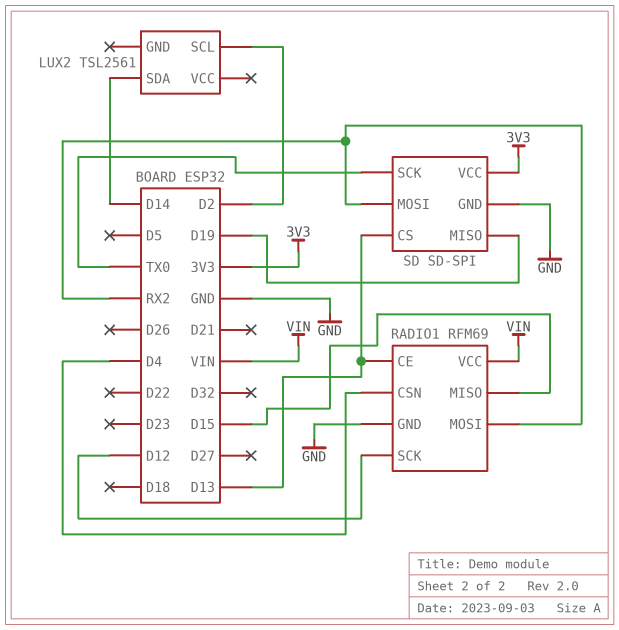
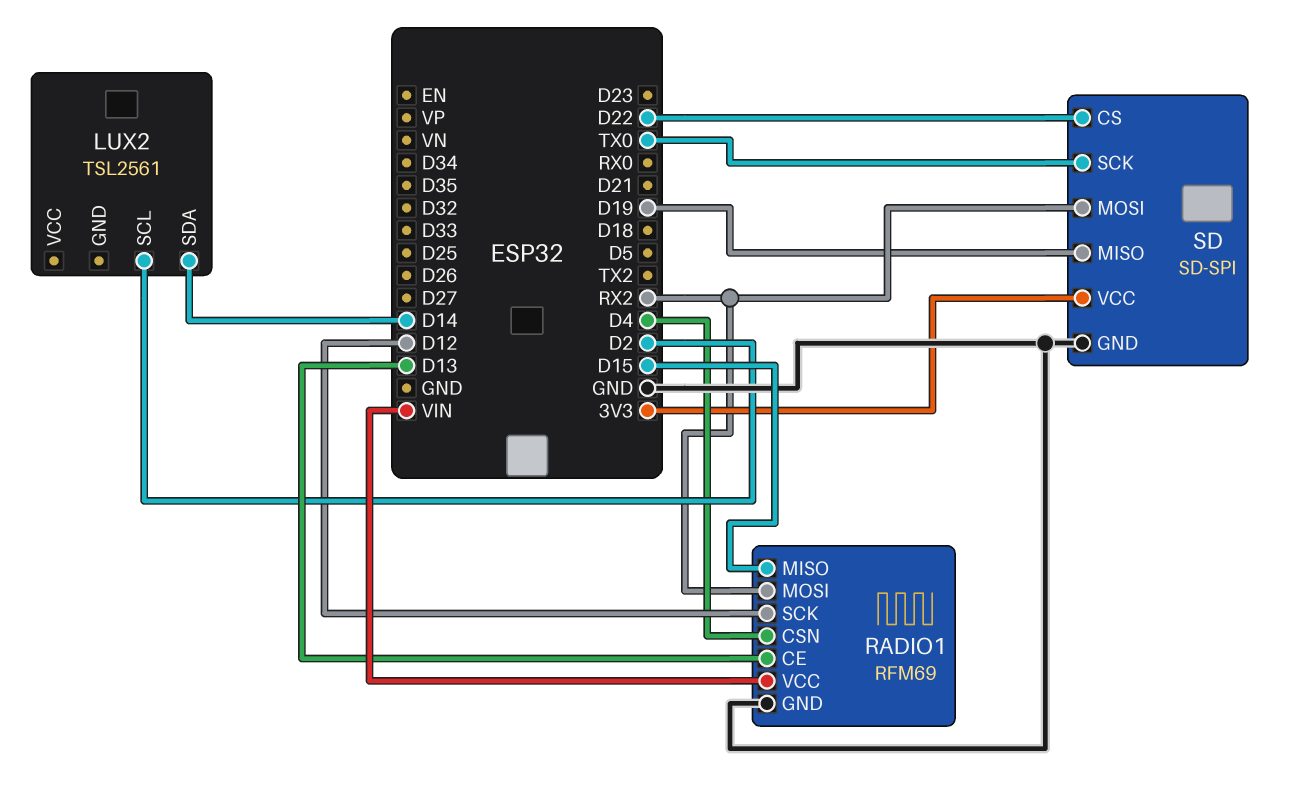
SD pin CS: D13 -> D22

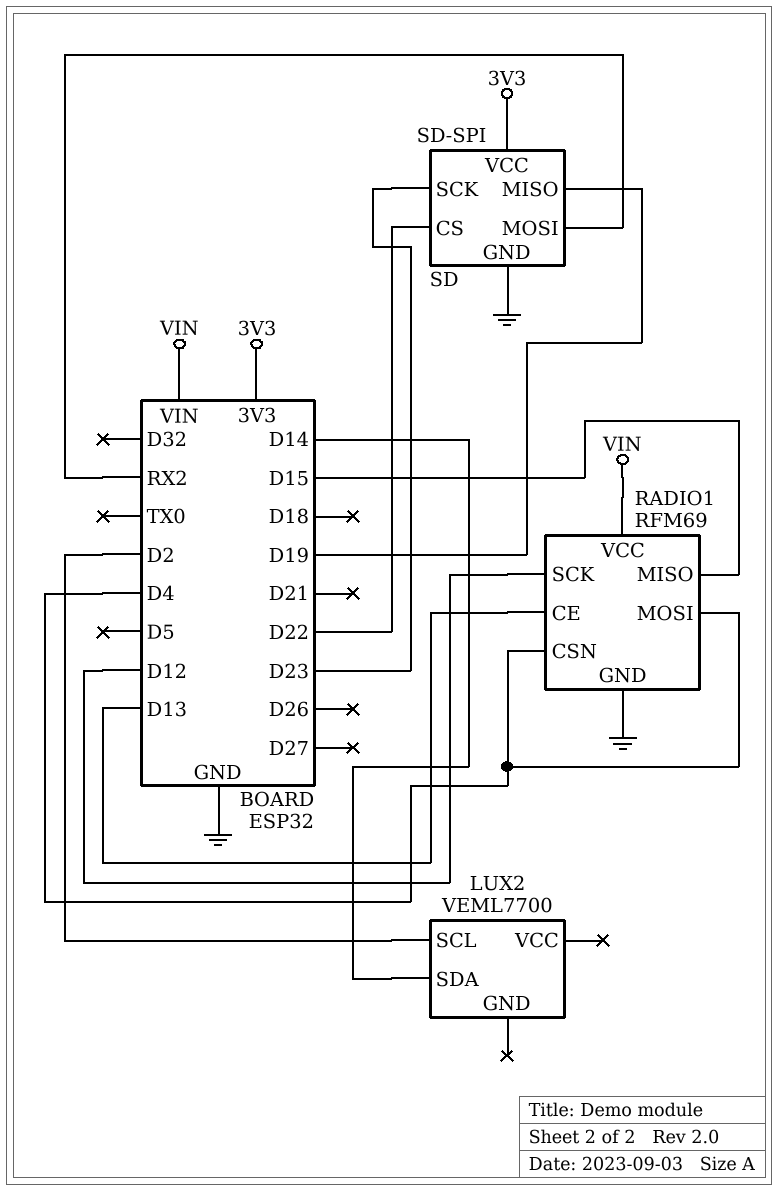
LUX2: TSL2561 -> VEML7700
RADIO1 pin MOSI: RX2 -> D4
SD pin SCK: TX0 -> D23

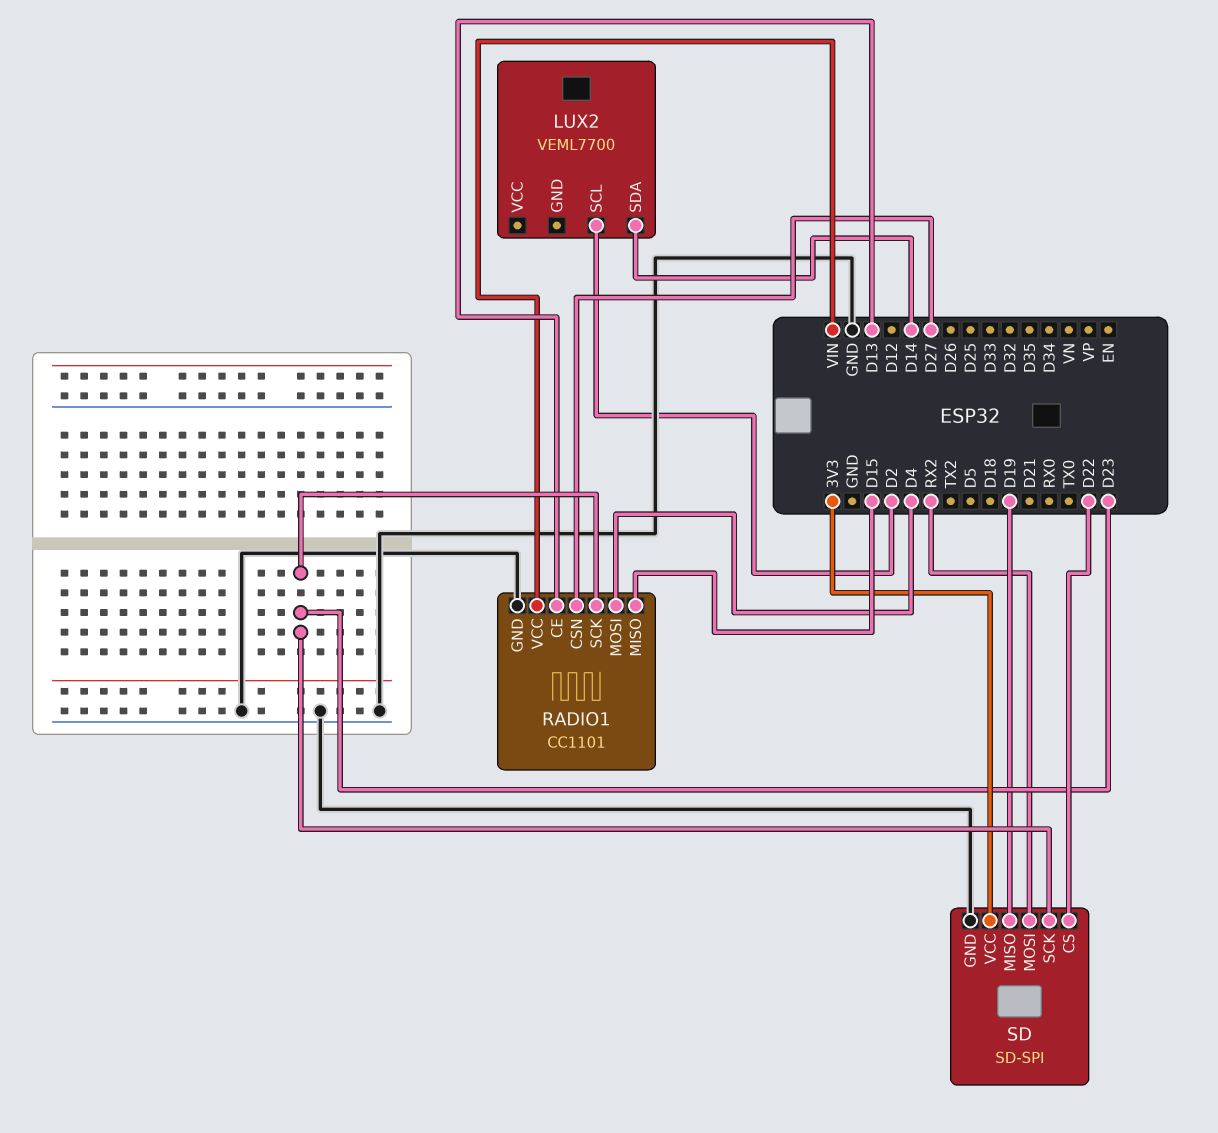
RADIO1: RFM69 -> CC1101
RADIO1 pin CSN: D4 -> D27
RADIO1 pin SCK: D12 -> D23

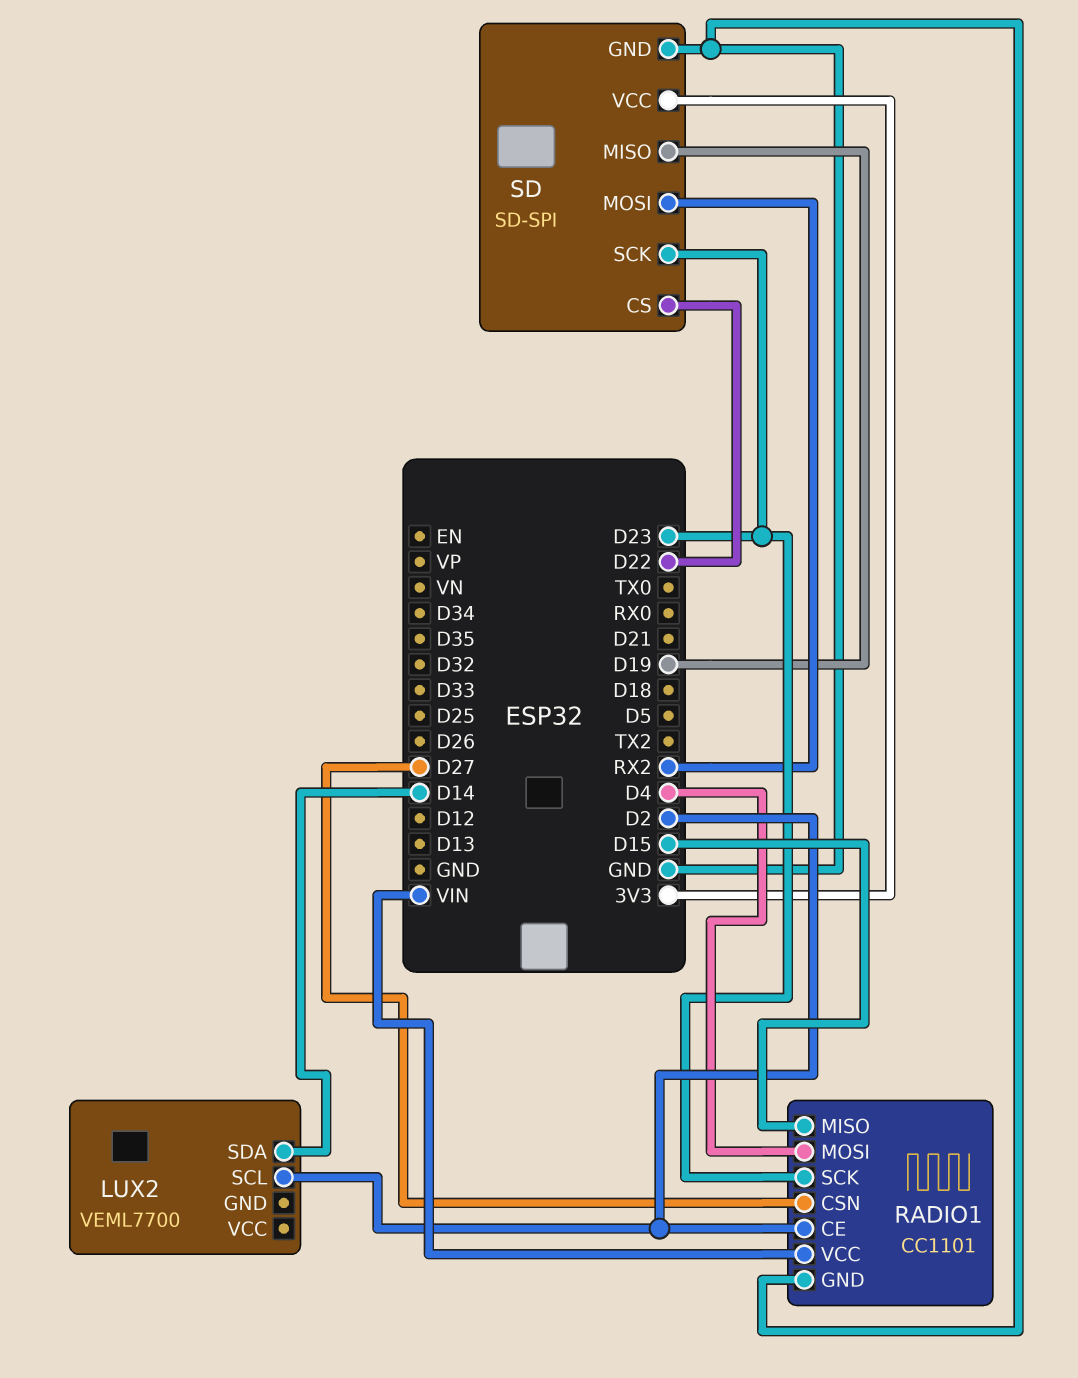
RADIO1 pin CE: D13 -> D2

